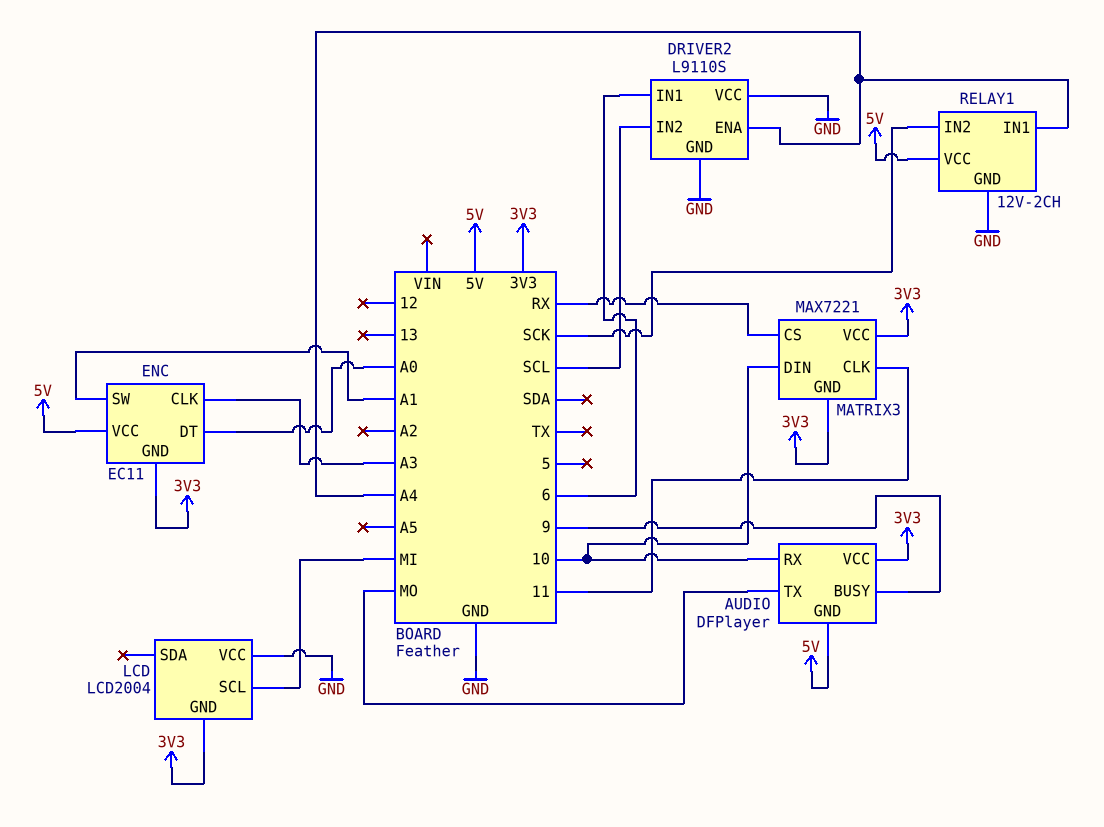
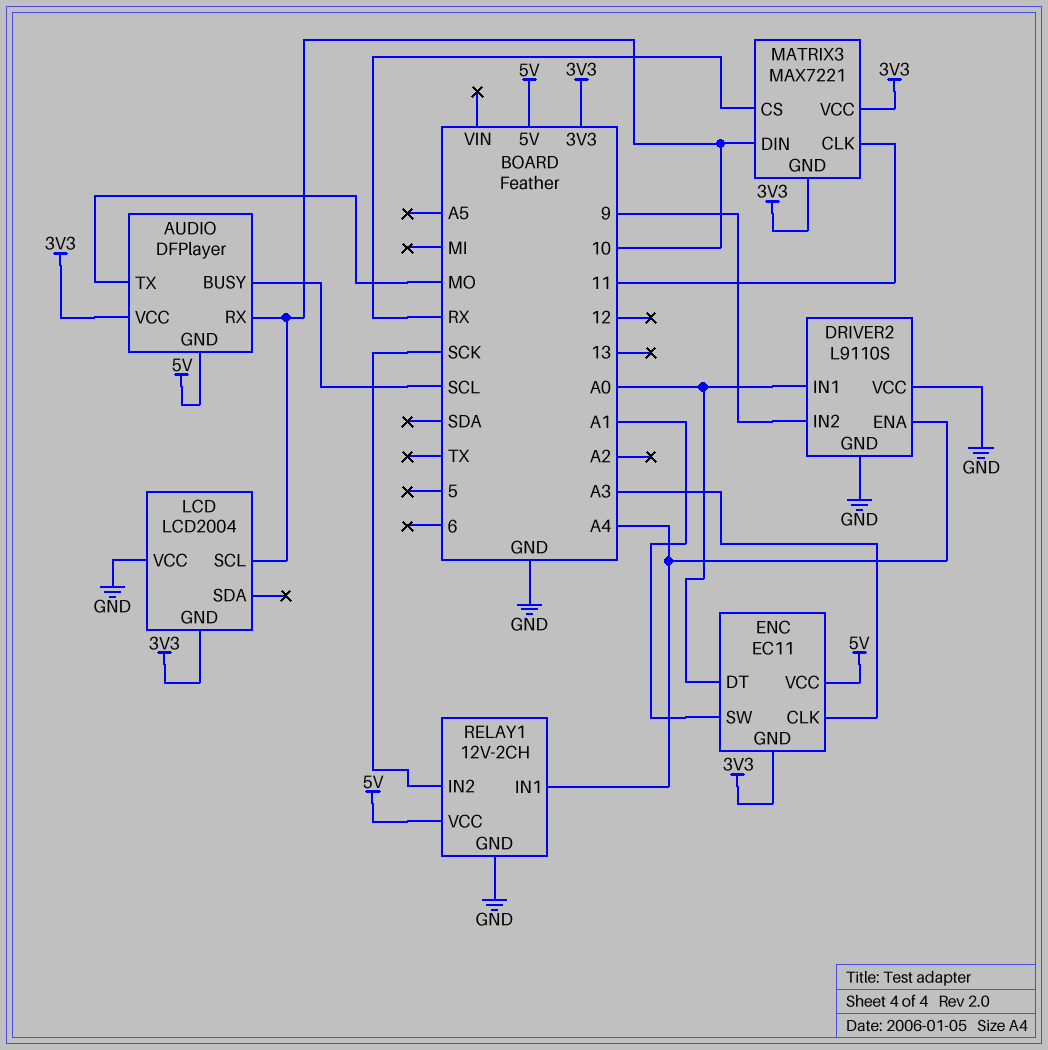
AUDIO pin BUSY: 9 -> SCL
DRIVER2 pin IN1: 6 -> A0
DRIVER2 pin IN2: SCL -> 9
LCD pin SCL: MI -> 10

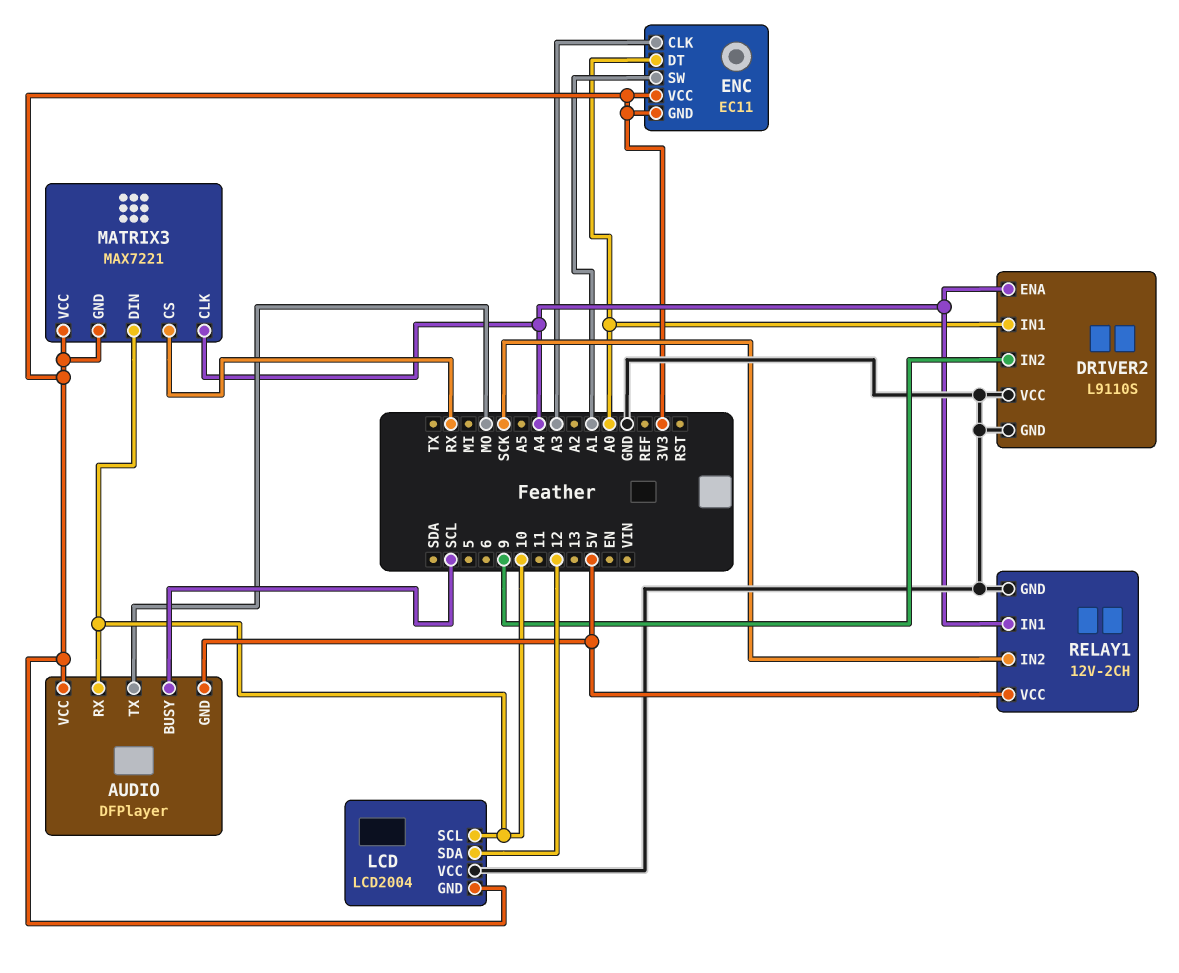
ENC pin VCC: 5V -> 3V3
LCD pin SDA: none -> 12
MATRIX3 pin CLK: 11 -> A4

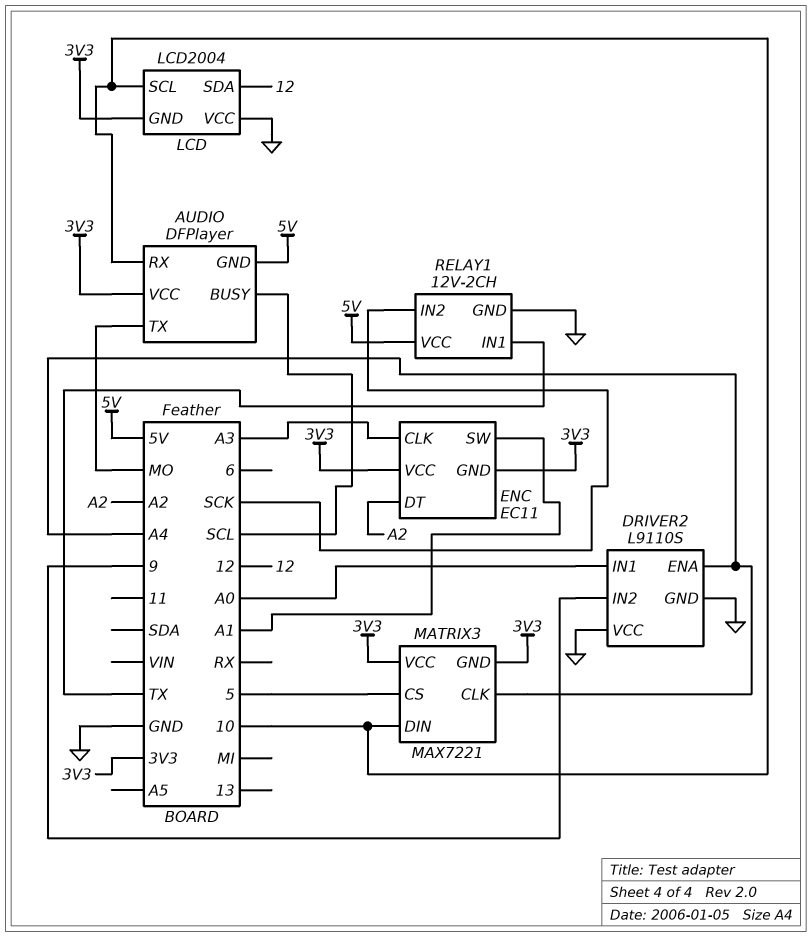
ENC pin DT: A0 -> A2
MATRIX3 pin CS: RX -> 5
RELAY1 pin IN1: A4 -> TX

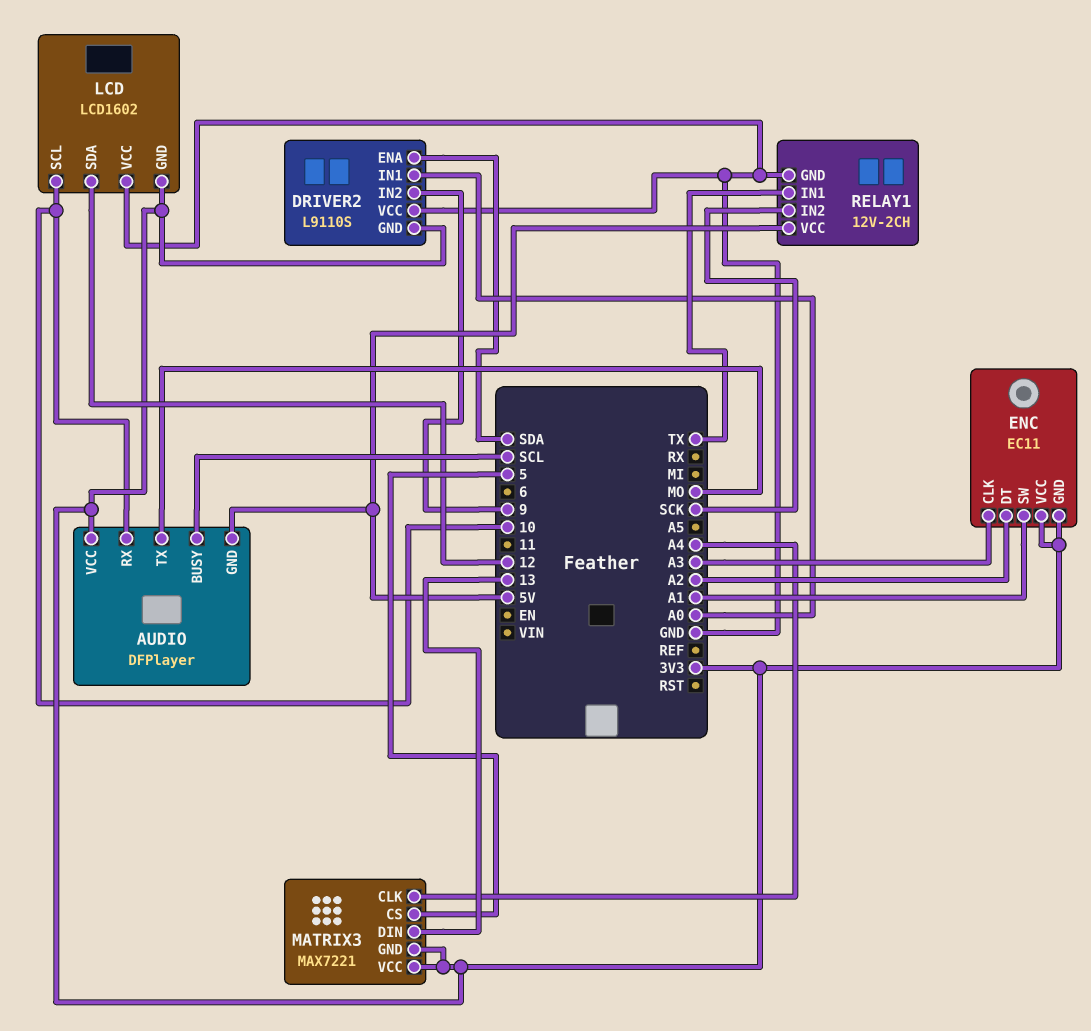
DRIVER2 pin ENA: A4 -> SDA
DRIVER2 pin GND: GND -> 3V3
LCD: LCD2004 -> LCD1602
MATRIX3 pin DIN: 10 -> 13

